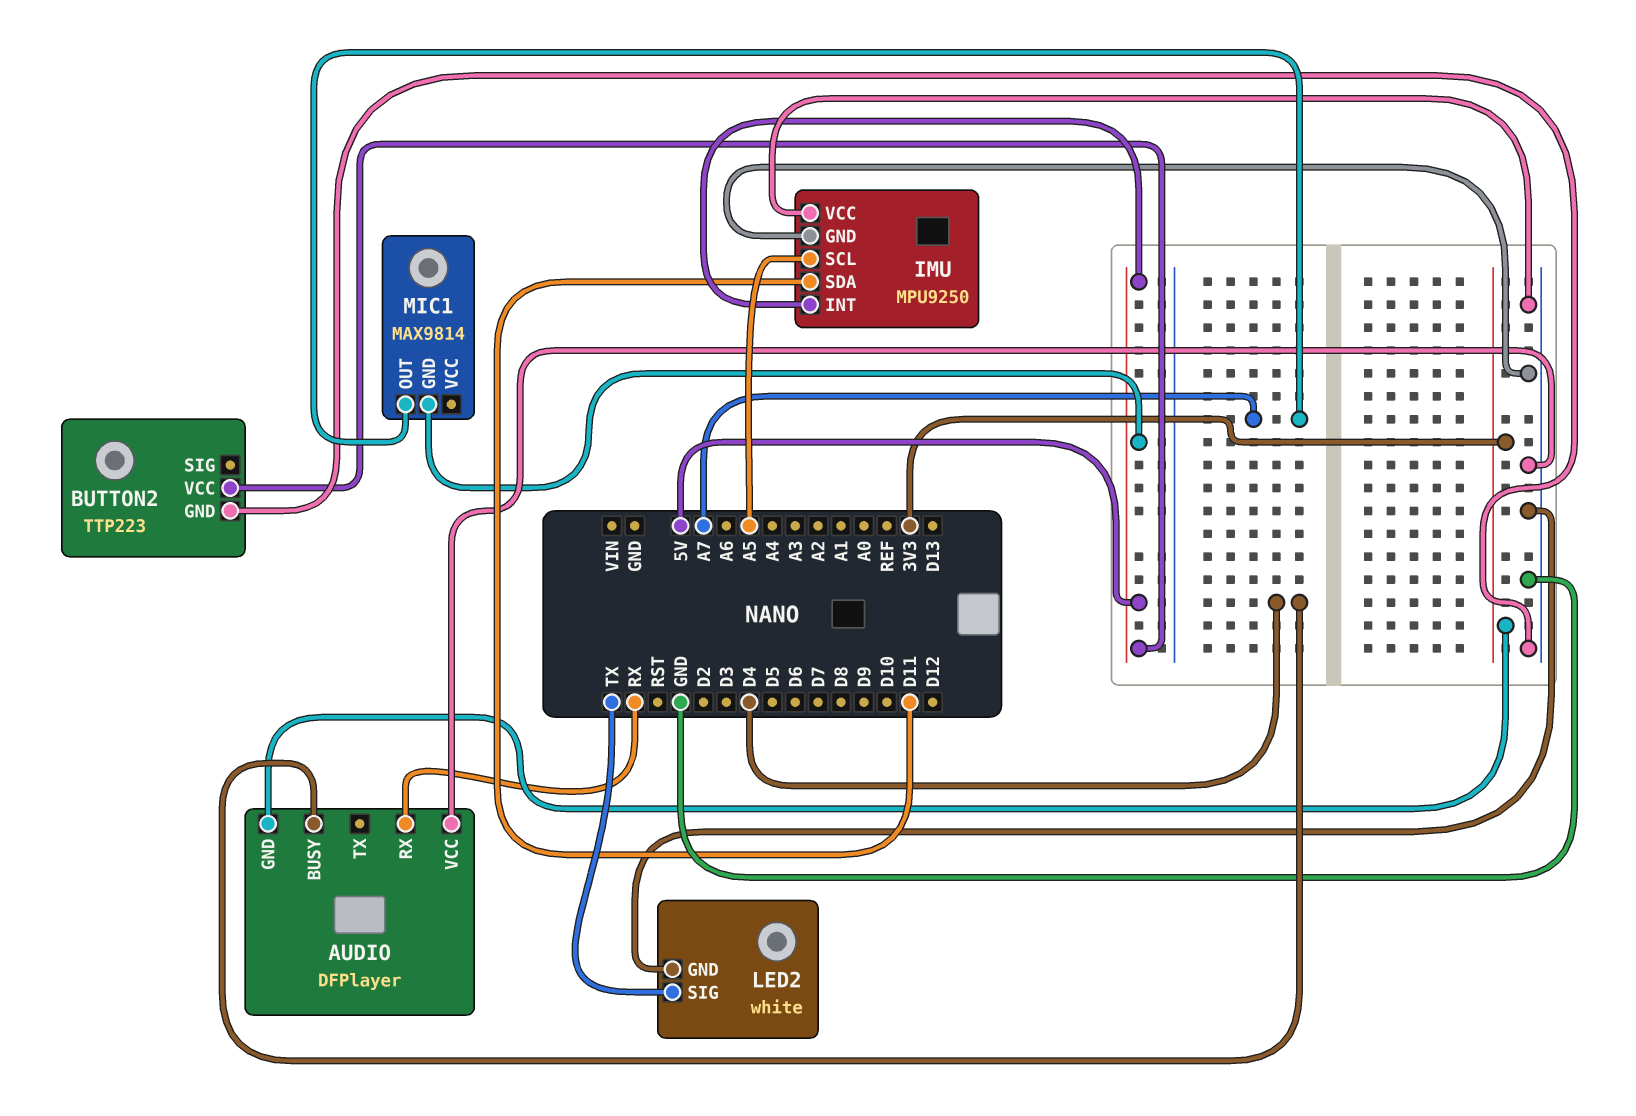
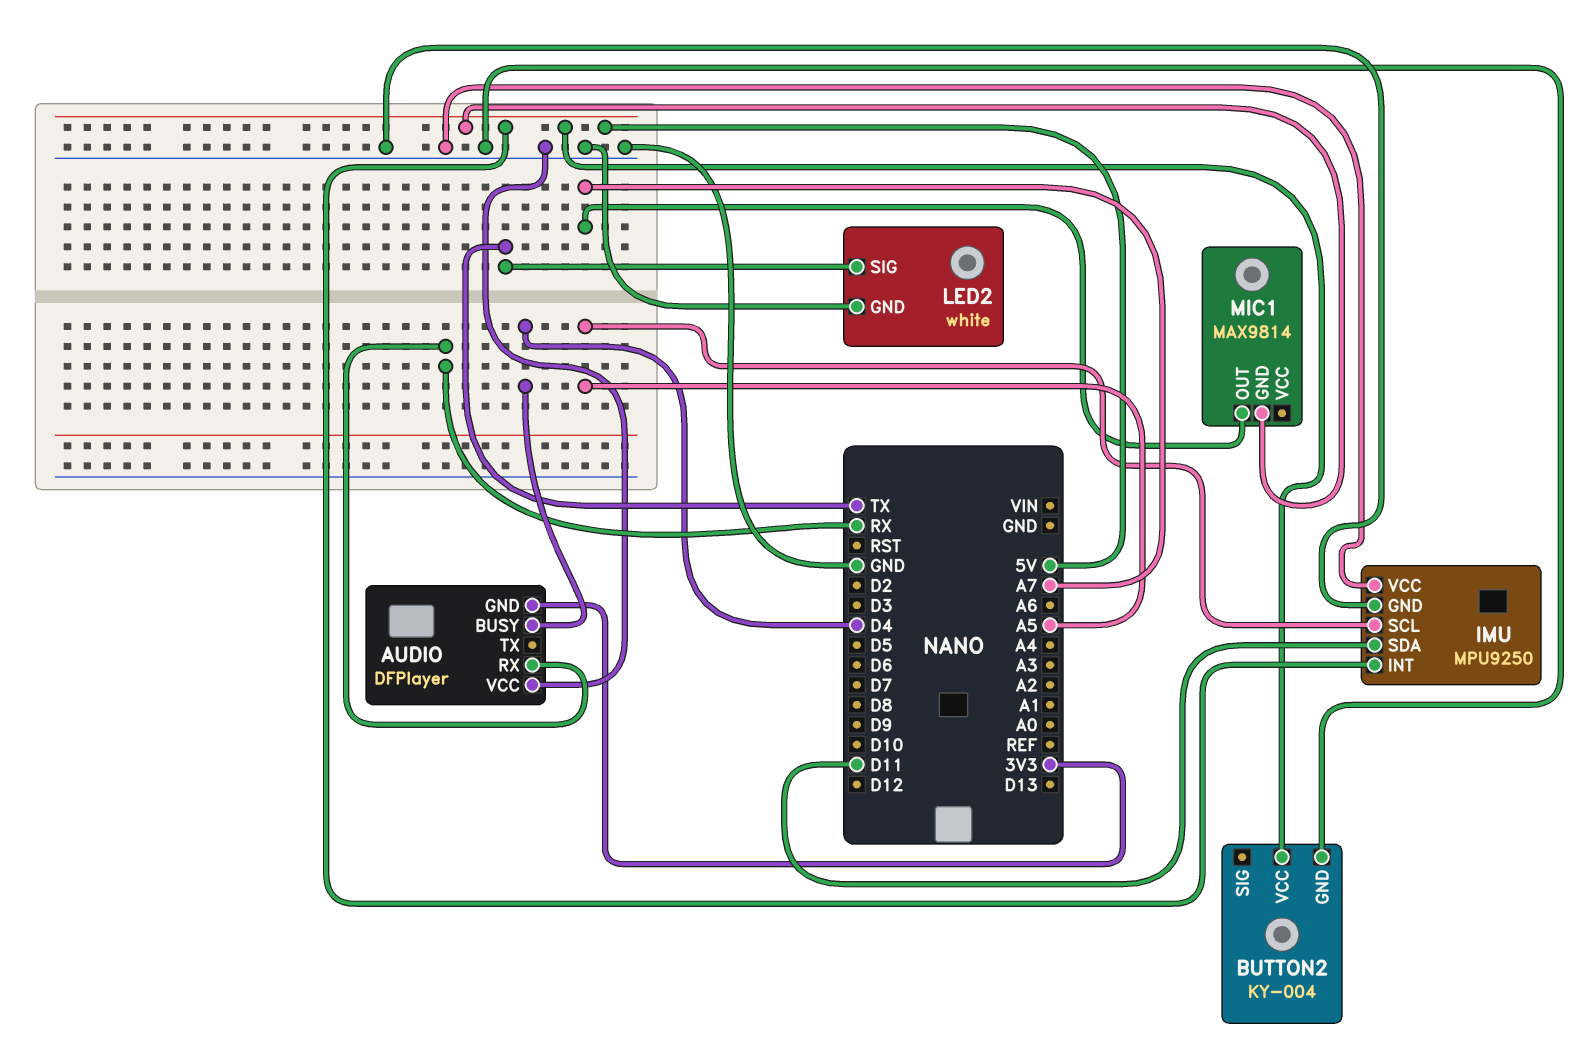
BUTTON2: TTP223 -> KY-004

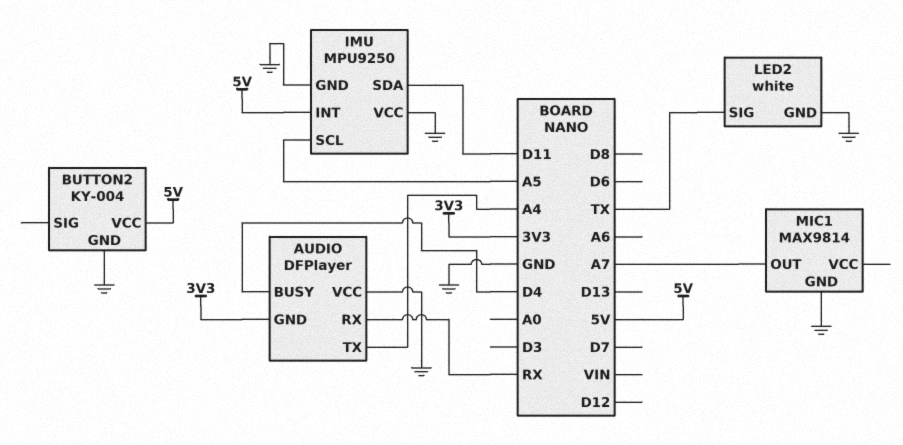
AUDIO pin TX: none -> A4
MIC1 pin GND: 5V -> GND

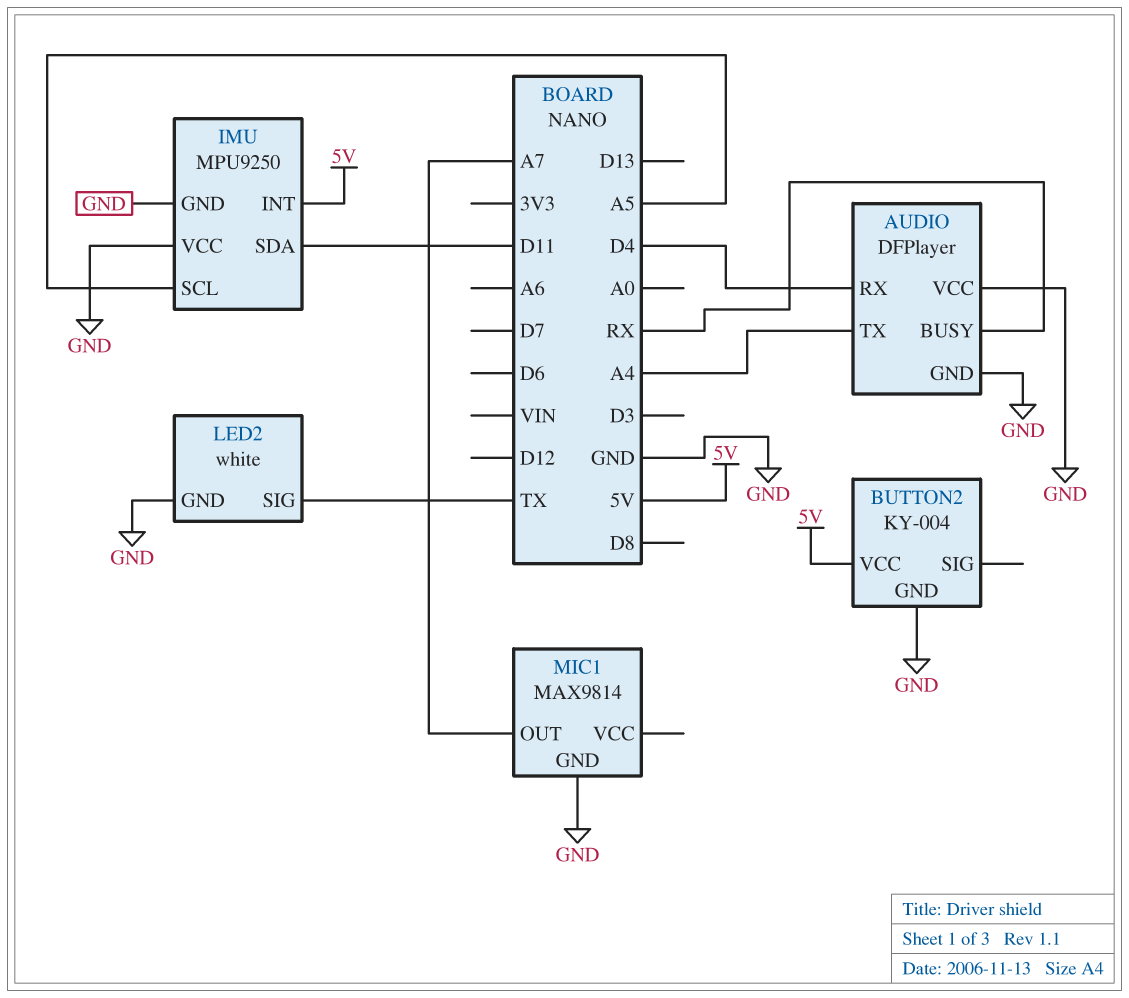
AUDIO pin BUSY: D4 -> RX
AUDIO pin GND: 3V3 -> GND
AUDIO pin RX: RX -> D4

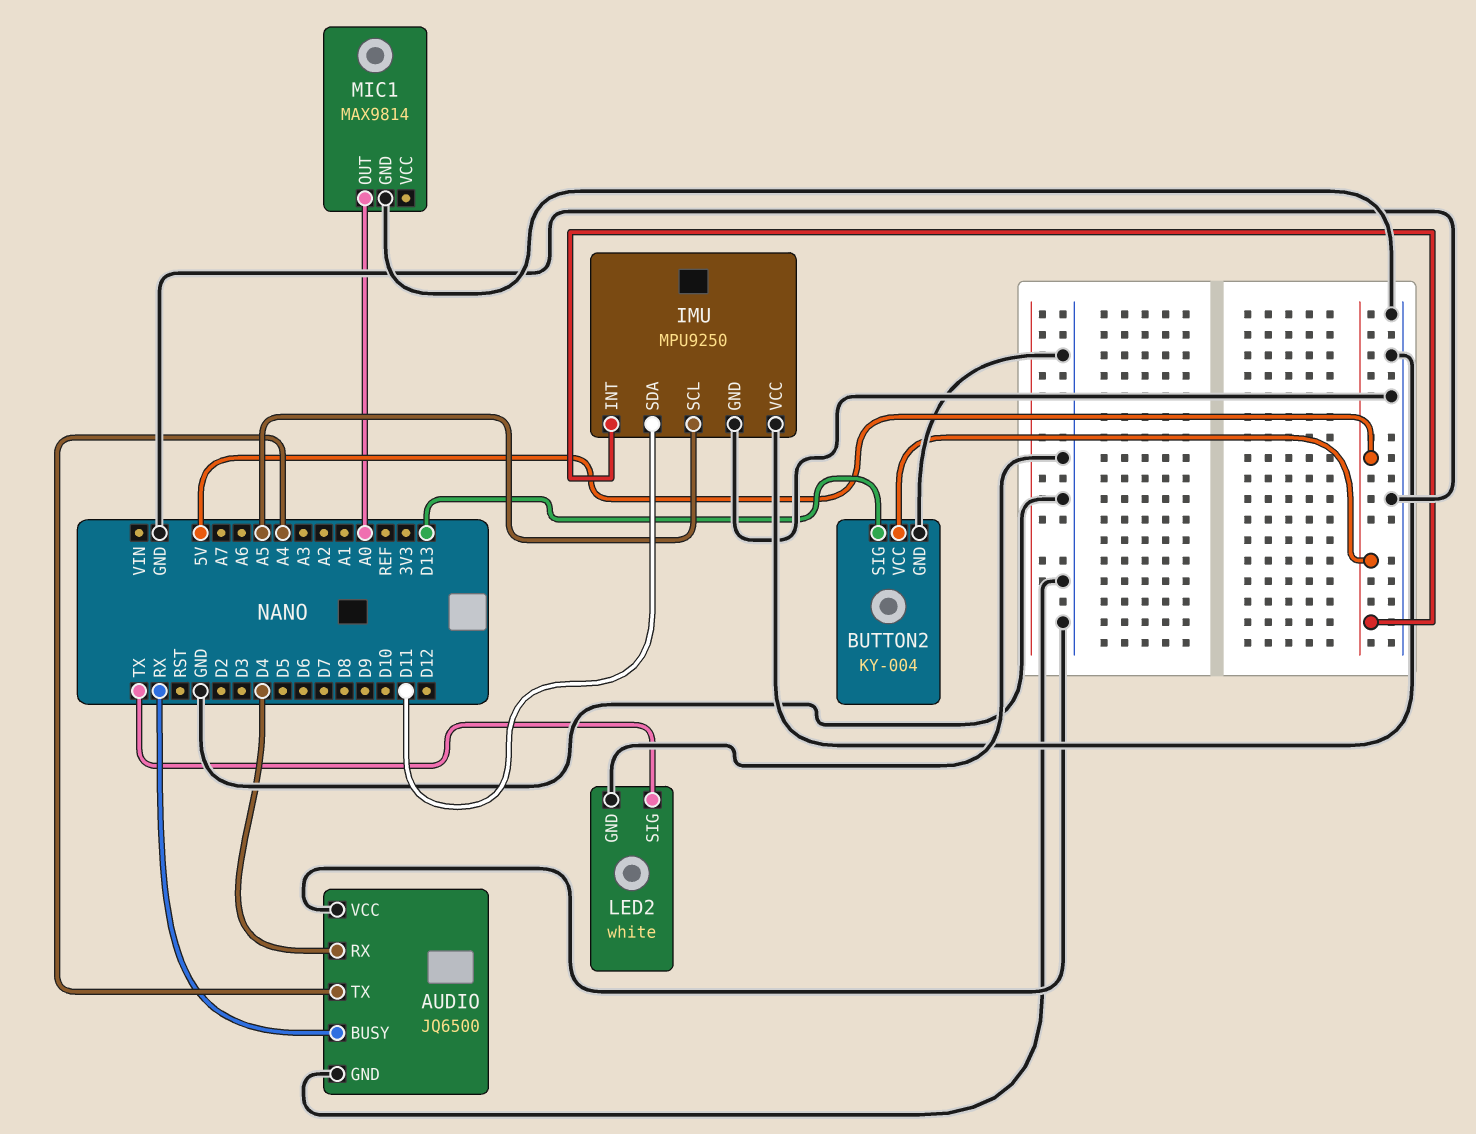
AUDIO: DFPlayer -> JQ6500
BUTTON2 pin SIG: none -> D13
MIC1 pin OUT: A7 -> A0

